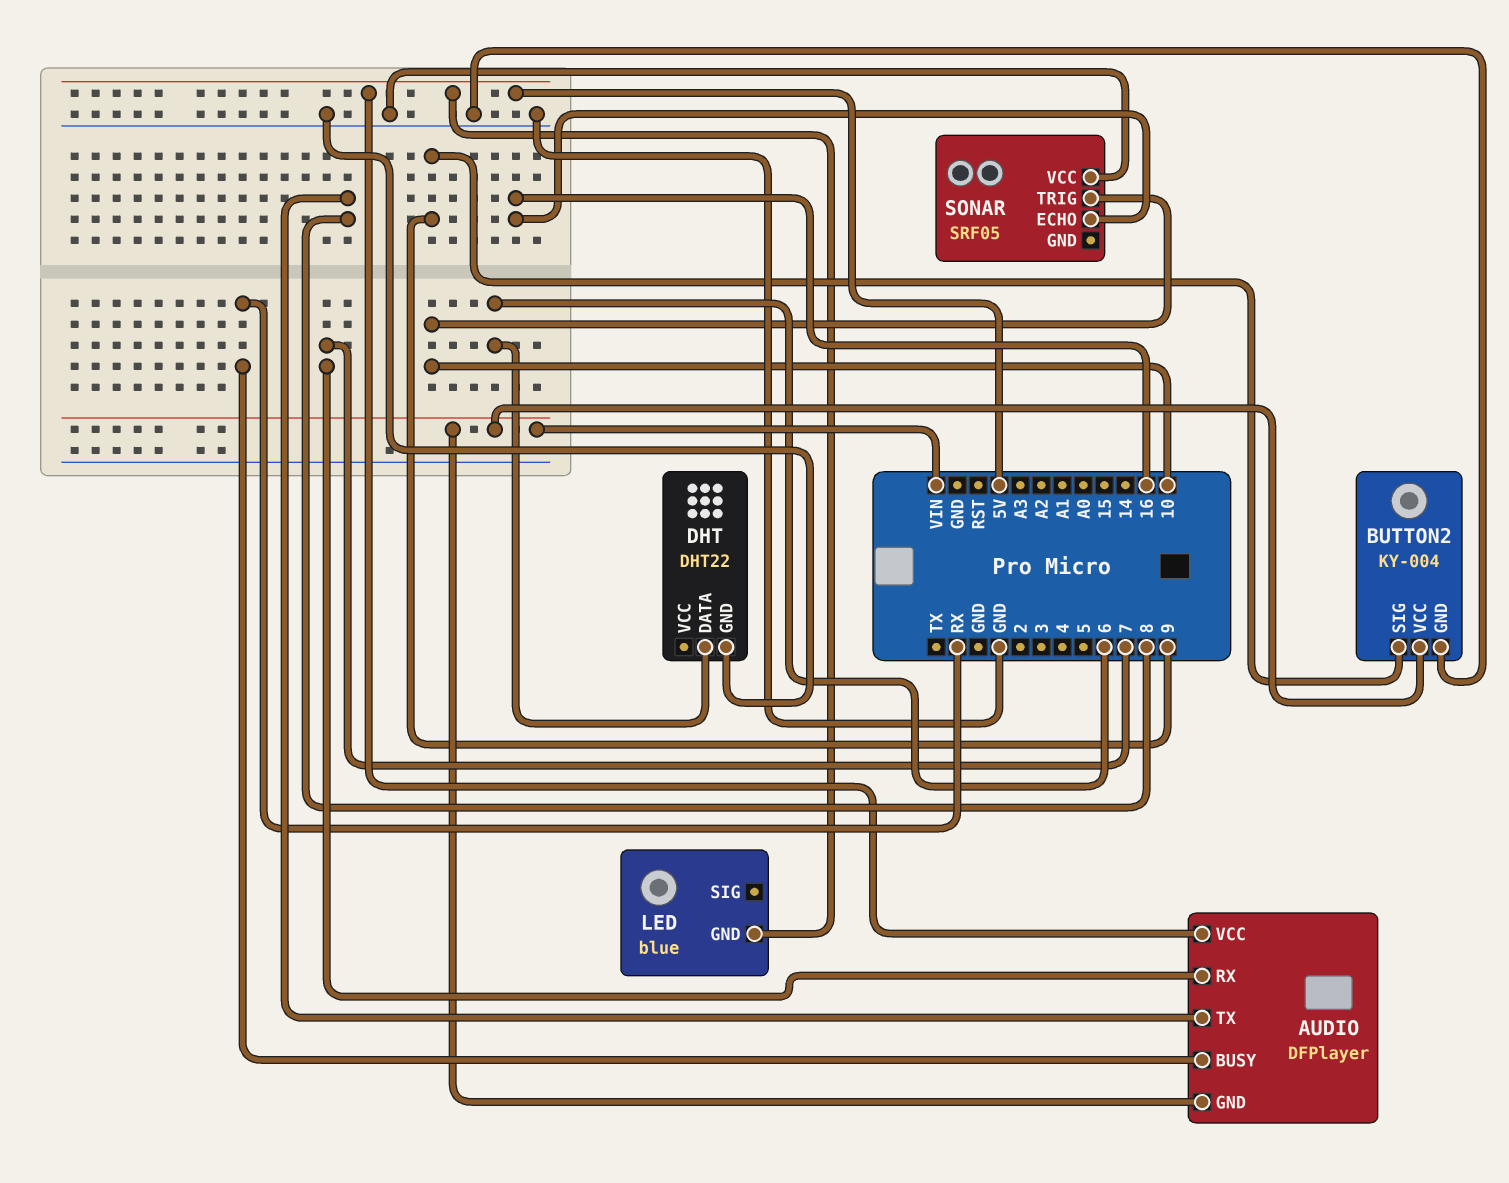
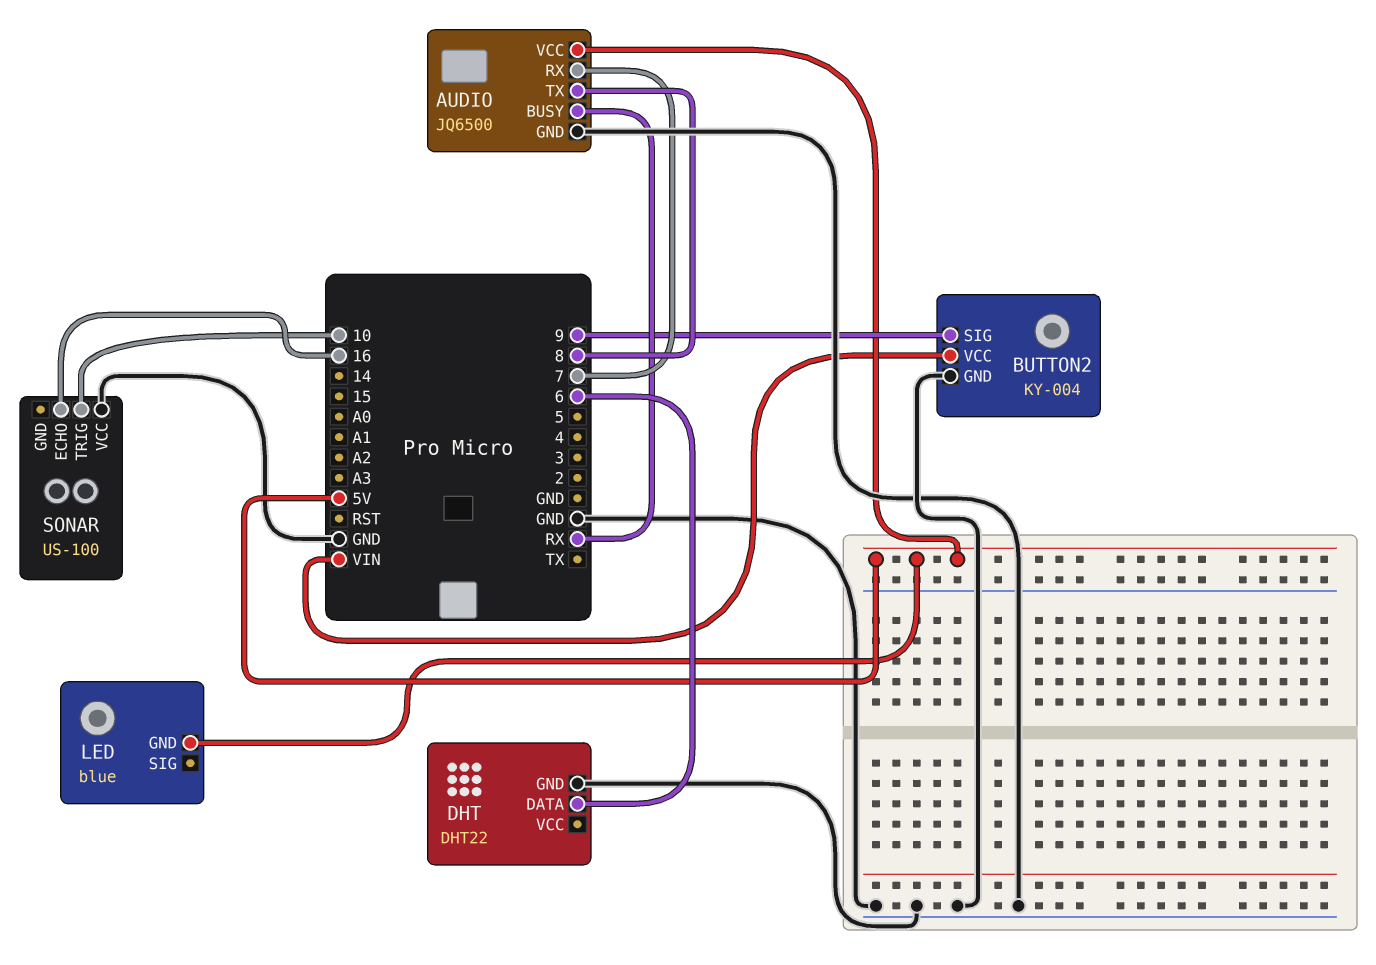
AUDIO: DFPlayer -> JQ6500
AUDIO pin GND: VIN -> GND
SONAR: SRF05 -> US-100

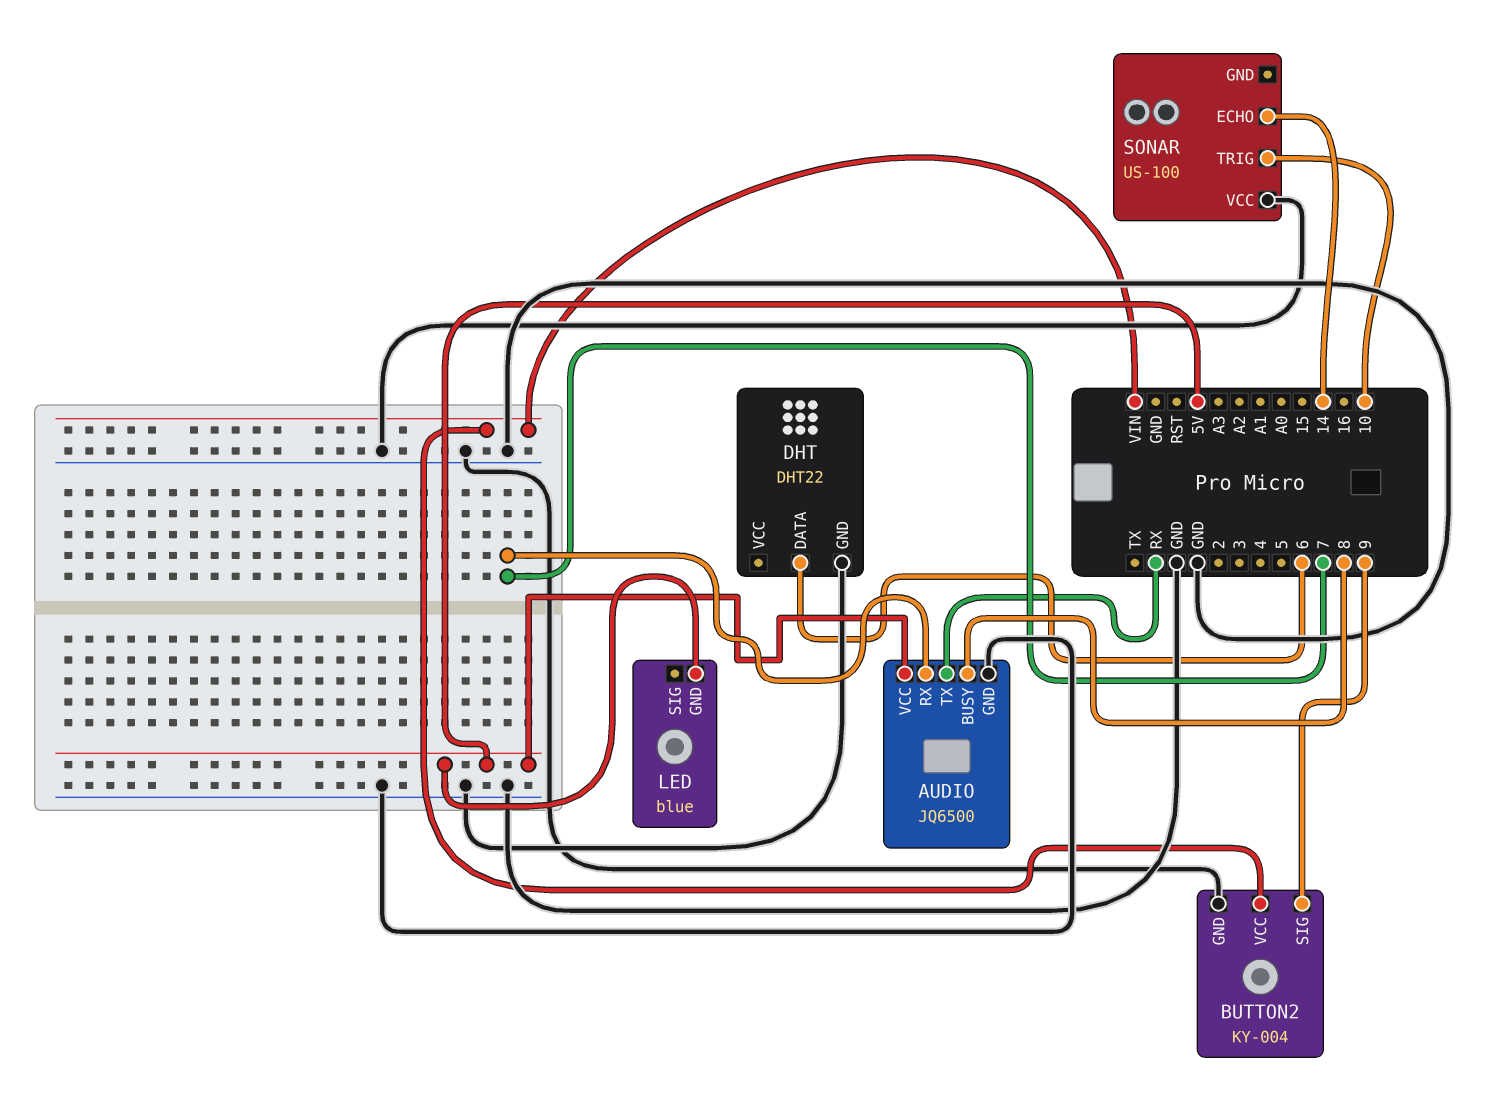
AUDIO pin BUSY: RX -> 8
AUDIO pin TX: 8 -> RX
SONAR pin ECHO: 16 -> 14

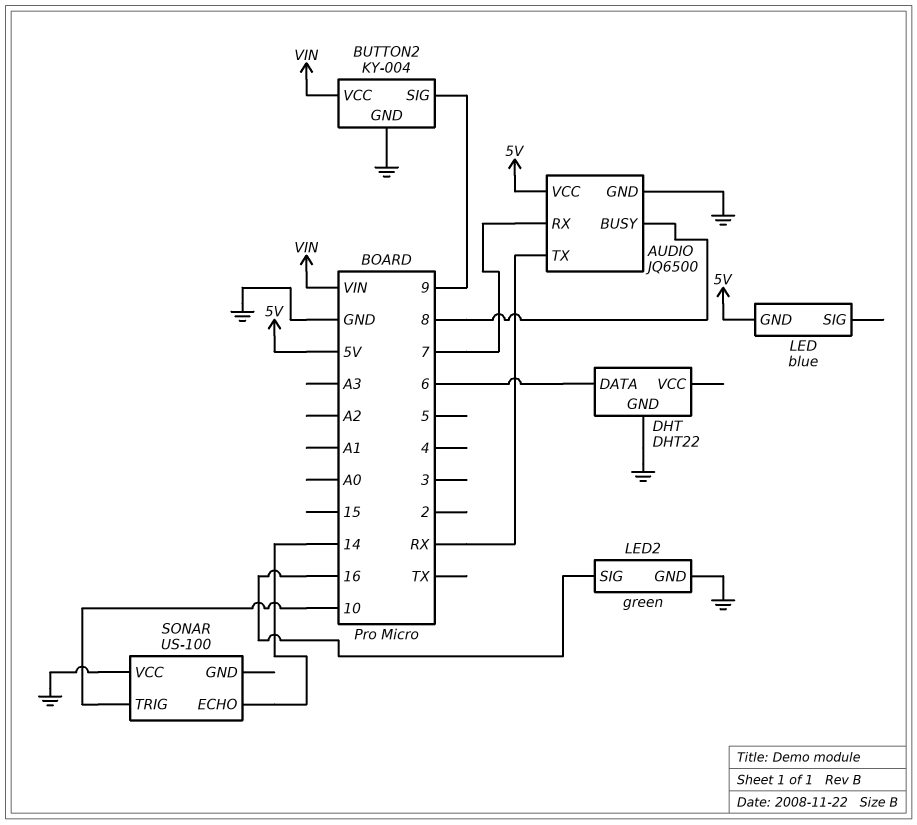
LED2: none -> green
LED2 pin GND: none -> GND
LED2 pin SIG: none -> 16

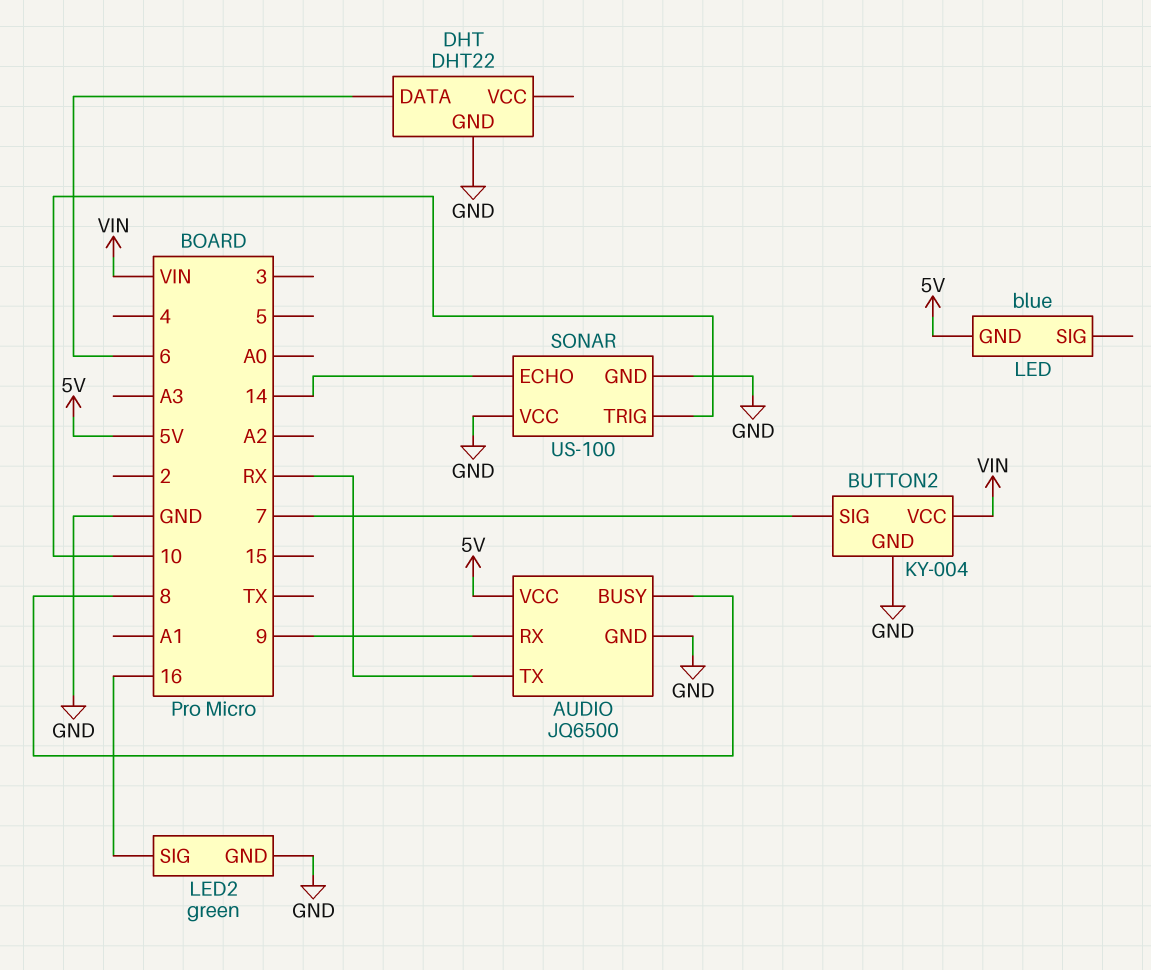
AUDIO pin RX: 7 -> 9
BUTTON2 pin SIG: 9 -> 7
SONAR pin GND: none -> GND

